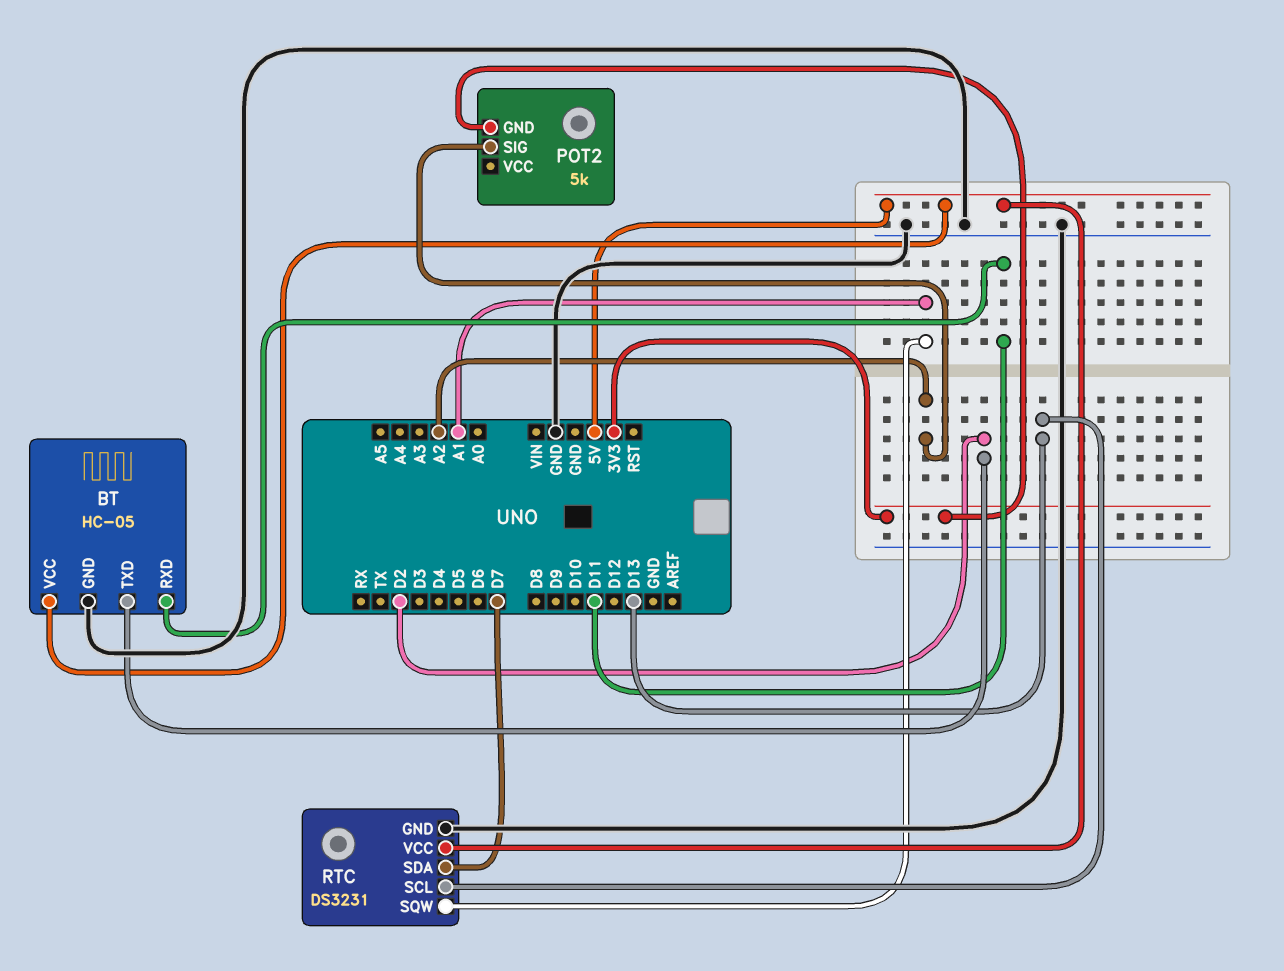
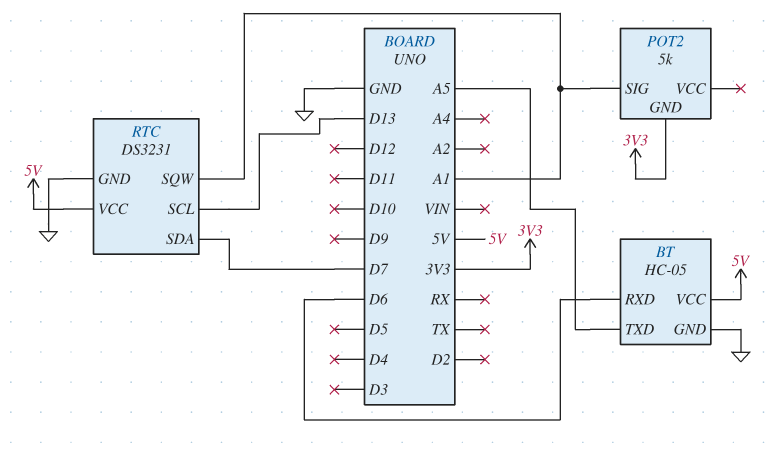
BT pin RXD: D11 -> D6
BT pin TXD: D2 -> A5
POT2 pin SIG: A2 -> A1

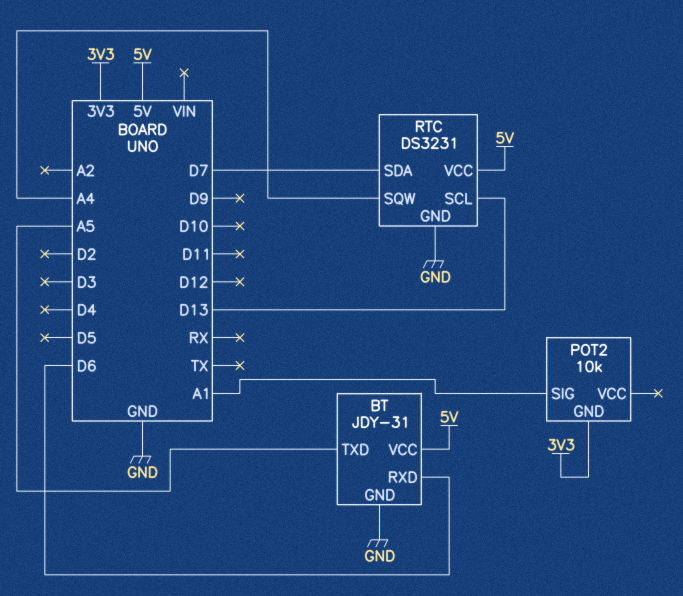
BT: HC-05 -> JDY-31
POT2: 5k -> 10k
RTC pin SQW: A1 -> A4

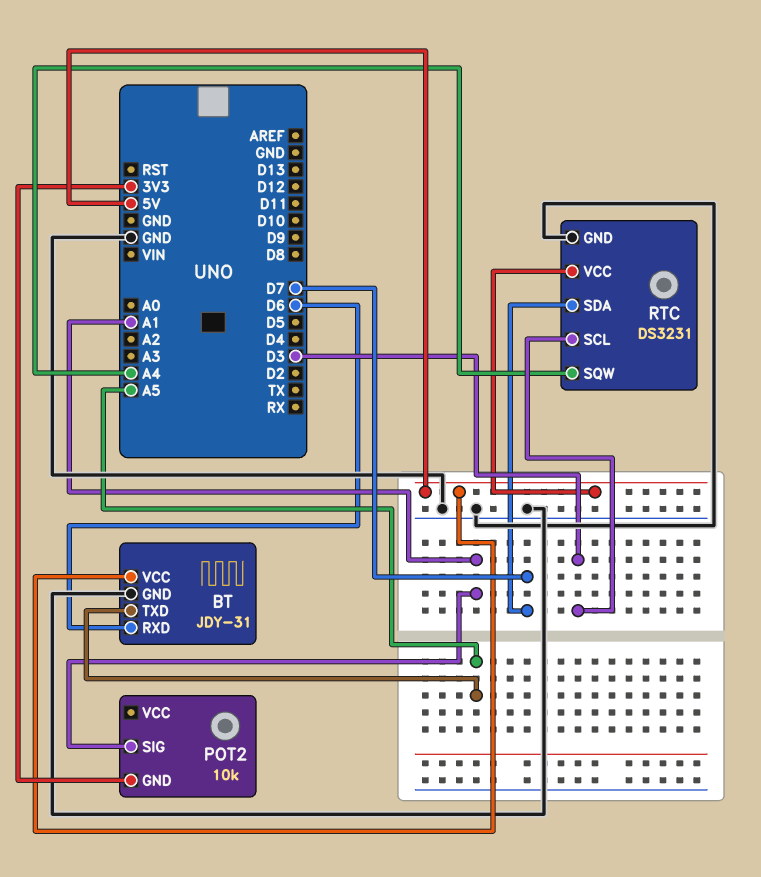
RTC pin SCL: D13 -> D3

